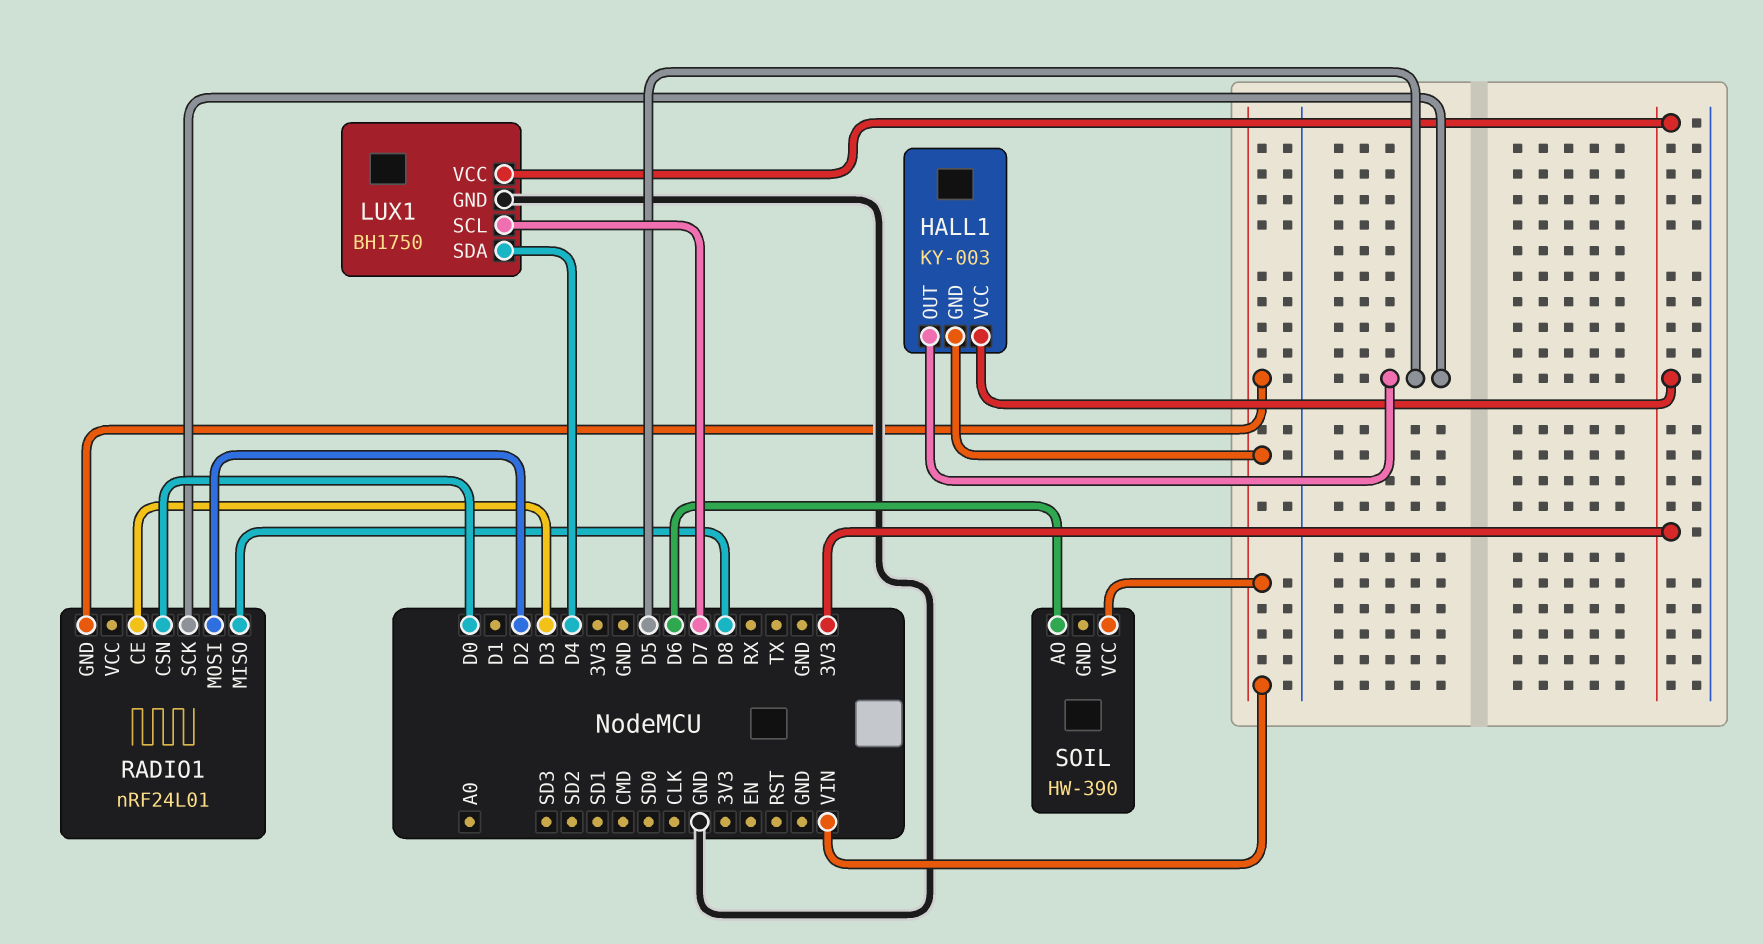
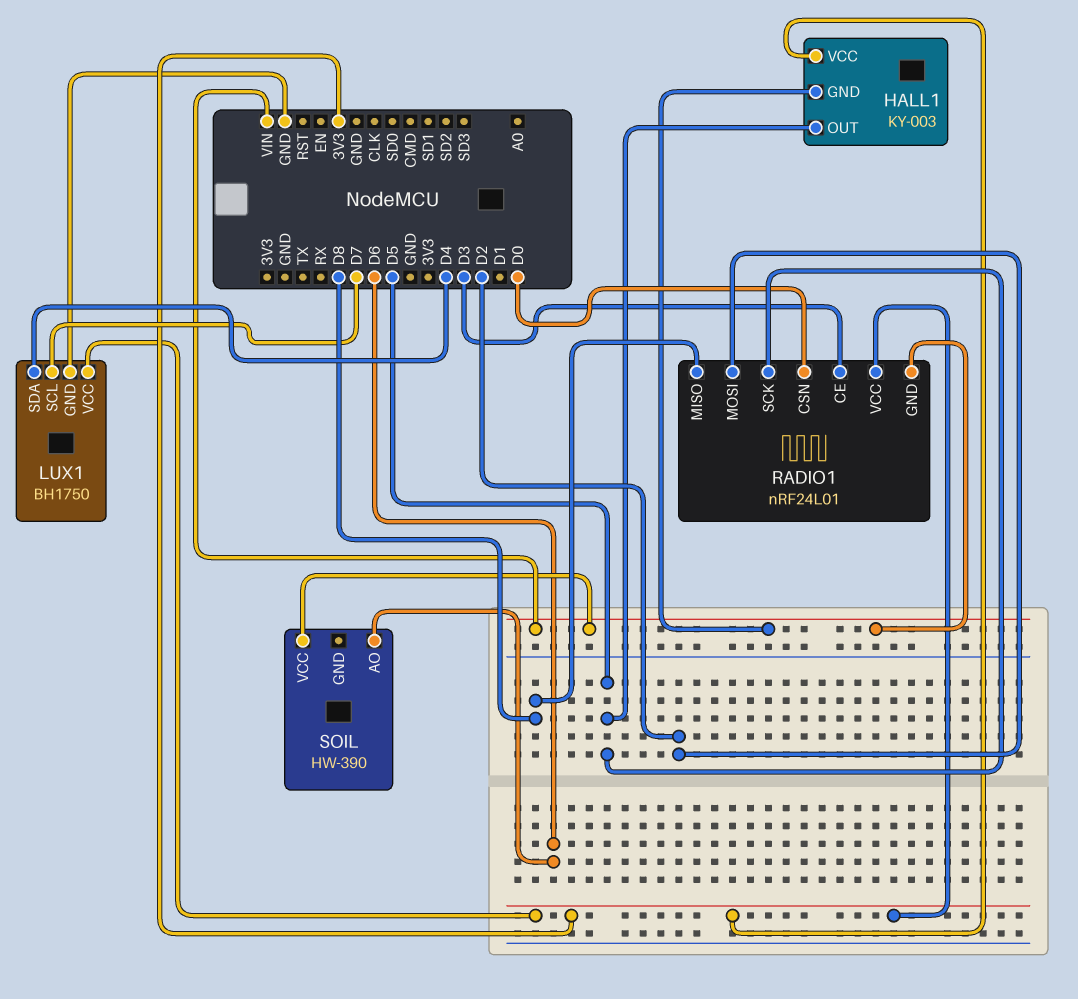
RADIO1 pin VCC: none -> 3V3

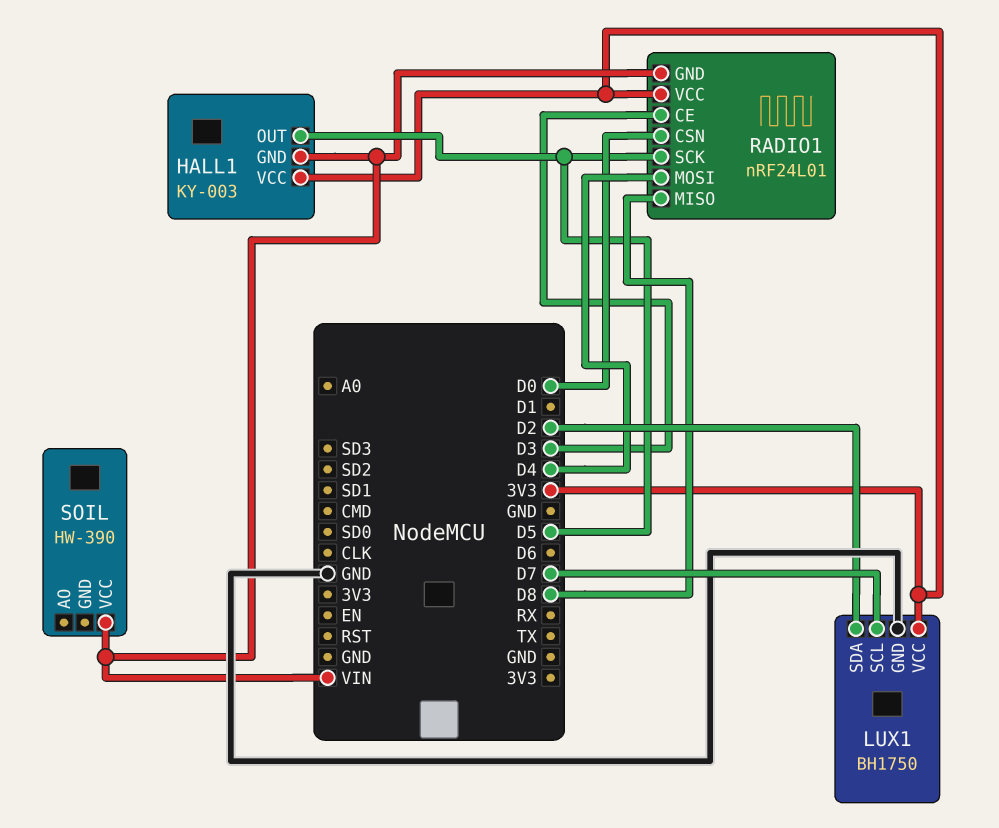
LUX1 pin SDA: D4 -> D2
RADIO1 pin MOSI: D2 -> D4
SOIL pin AO: D6 -> none

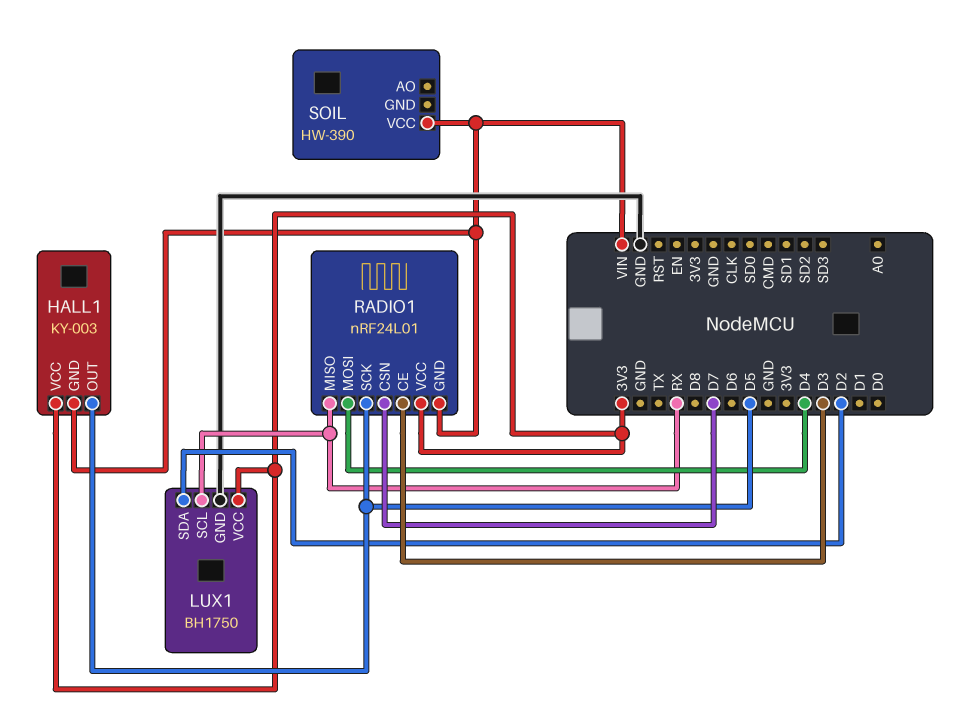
LUX1 pin SCL: D7 -> RX
RADIO1 pin CSN: D0 -> D7
RADIO1 pin MISO: D8 -> RX

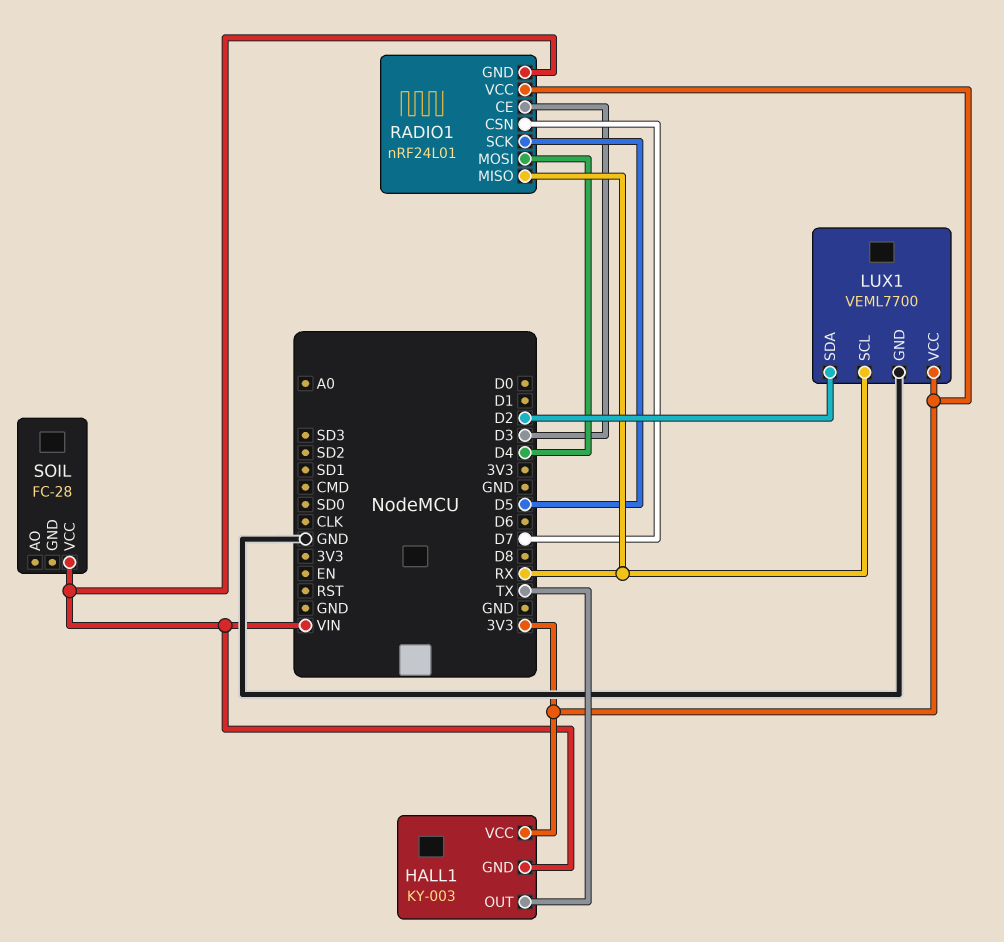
HALL1 pin OUT: D5 -> TX
LUX1: BH1750 -> VEML7700
SOIL: HW-390 -> FC-28

